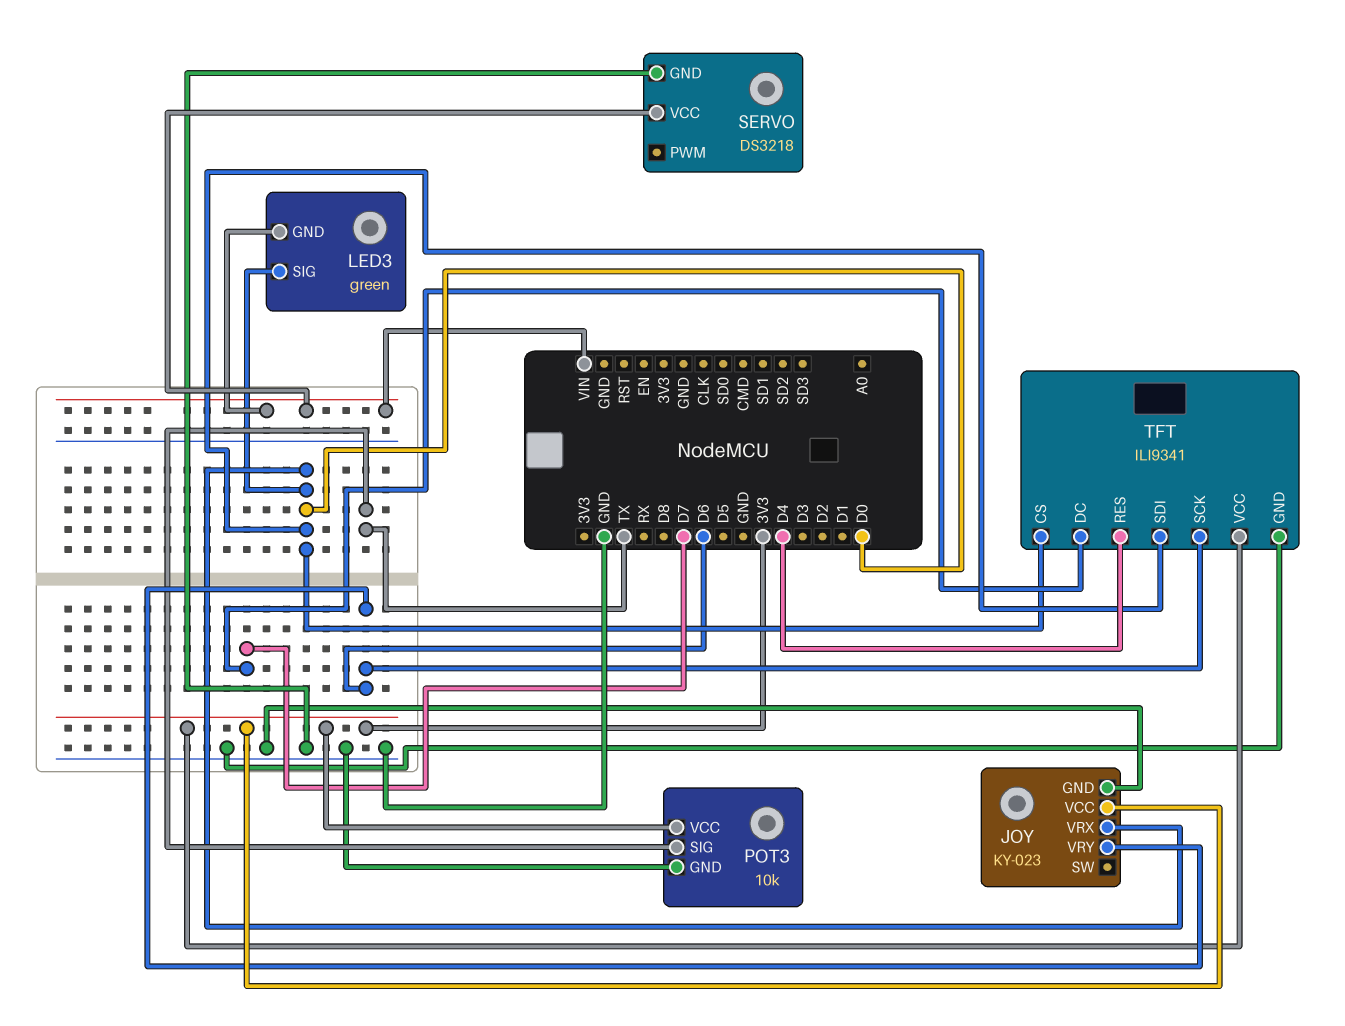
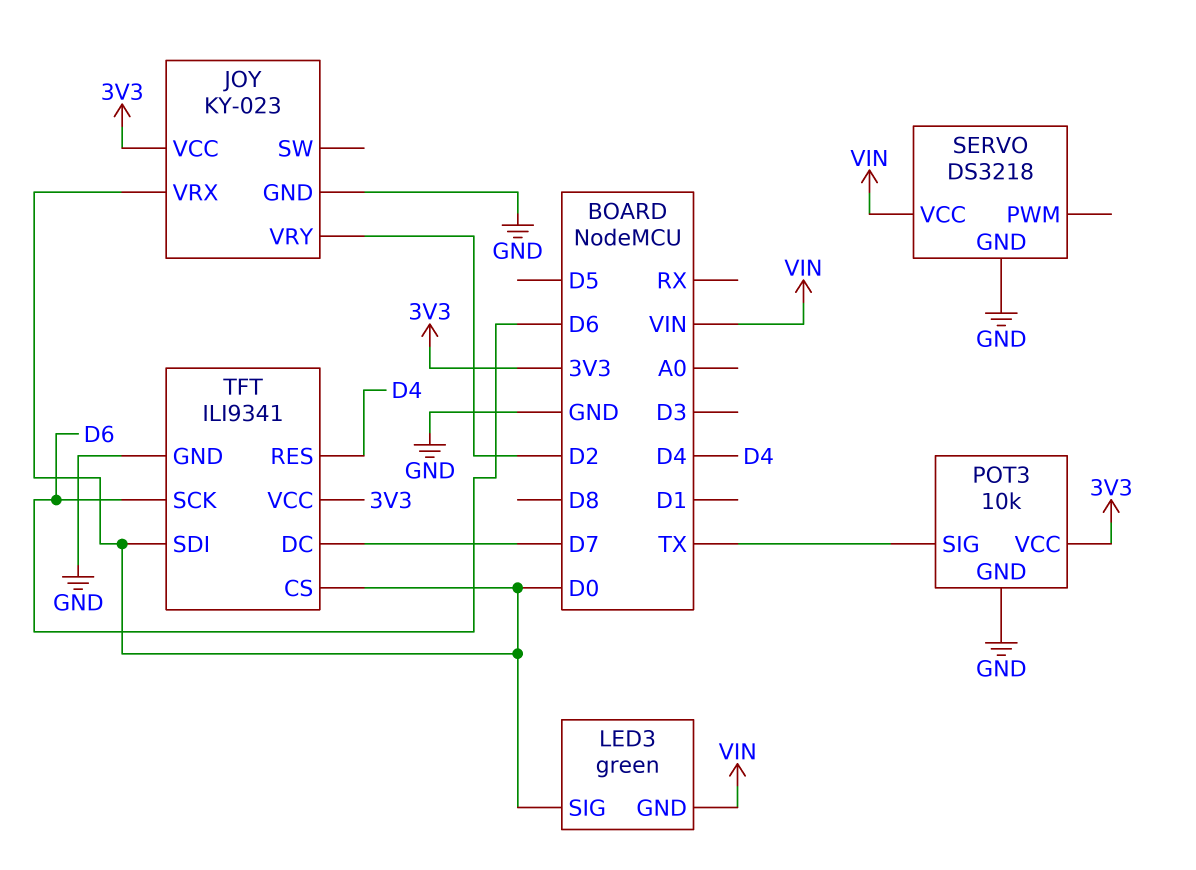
JOY pin VRY: D6 -> D2

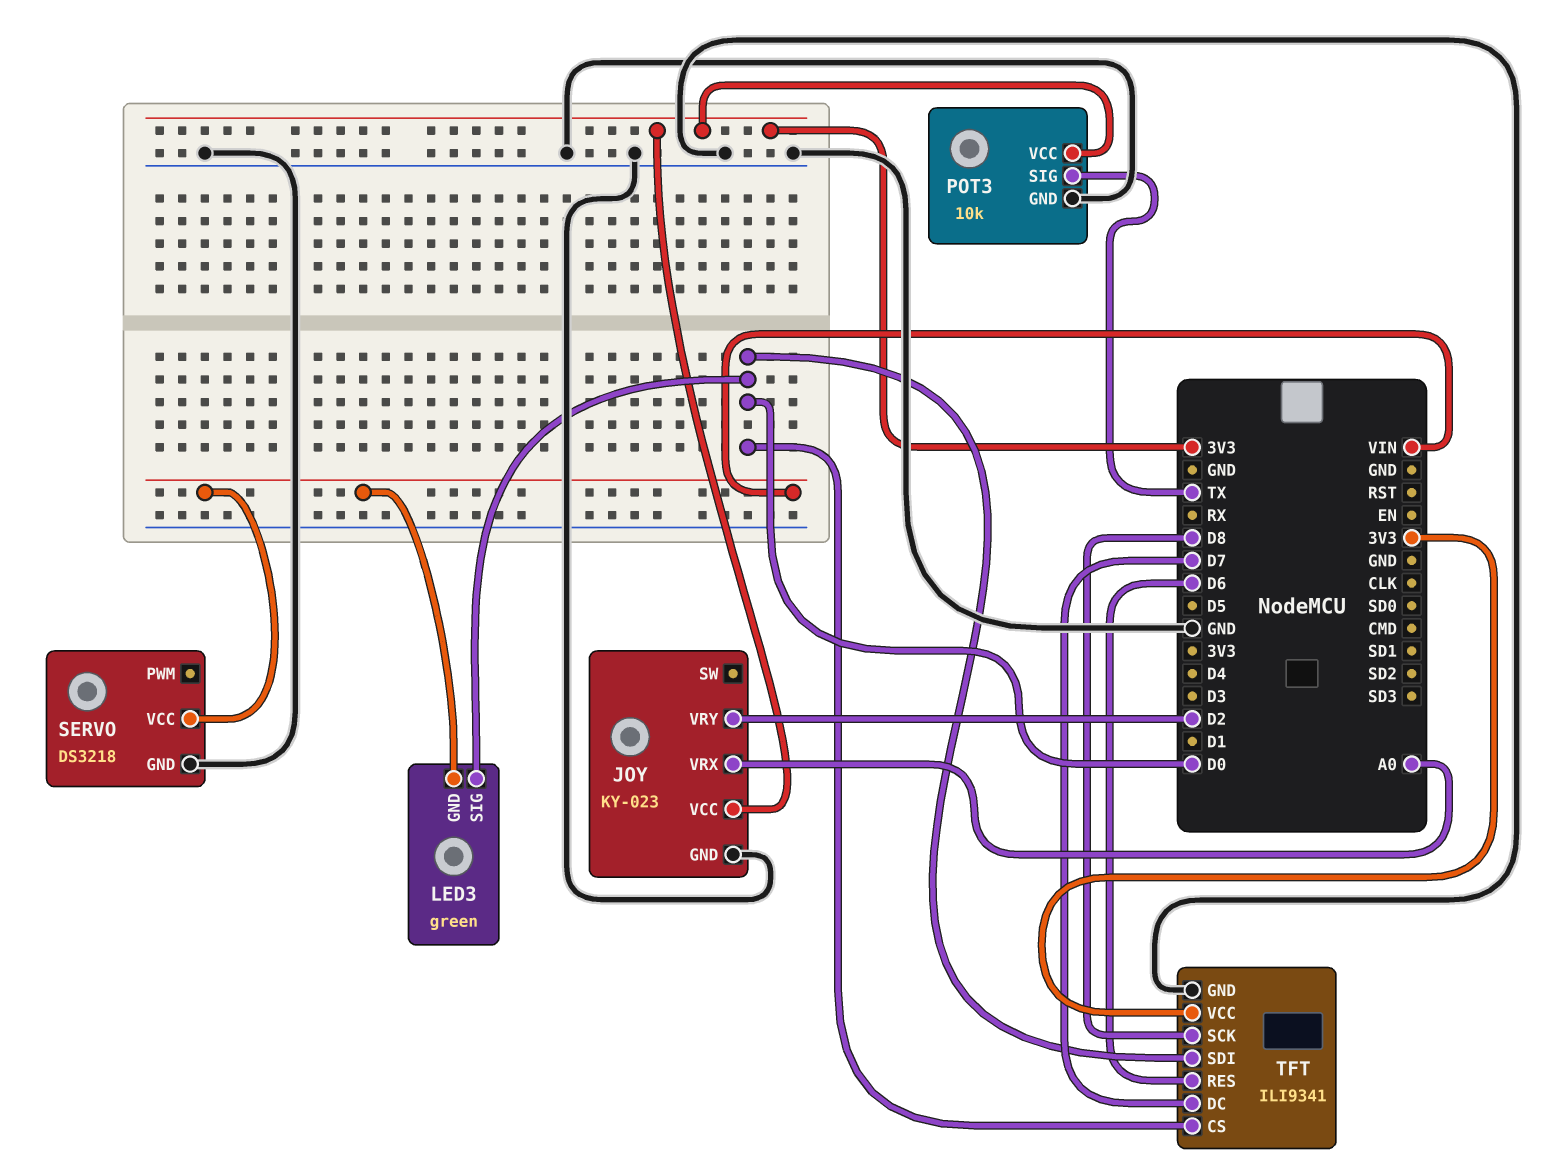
JOY pin VRX: D0 -> A0
TFT pin RES: D4 -> D6
TFT pin SCK: D6 -> D8

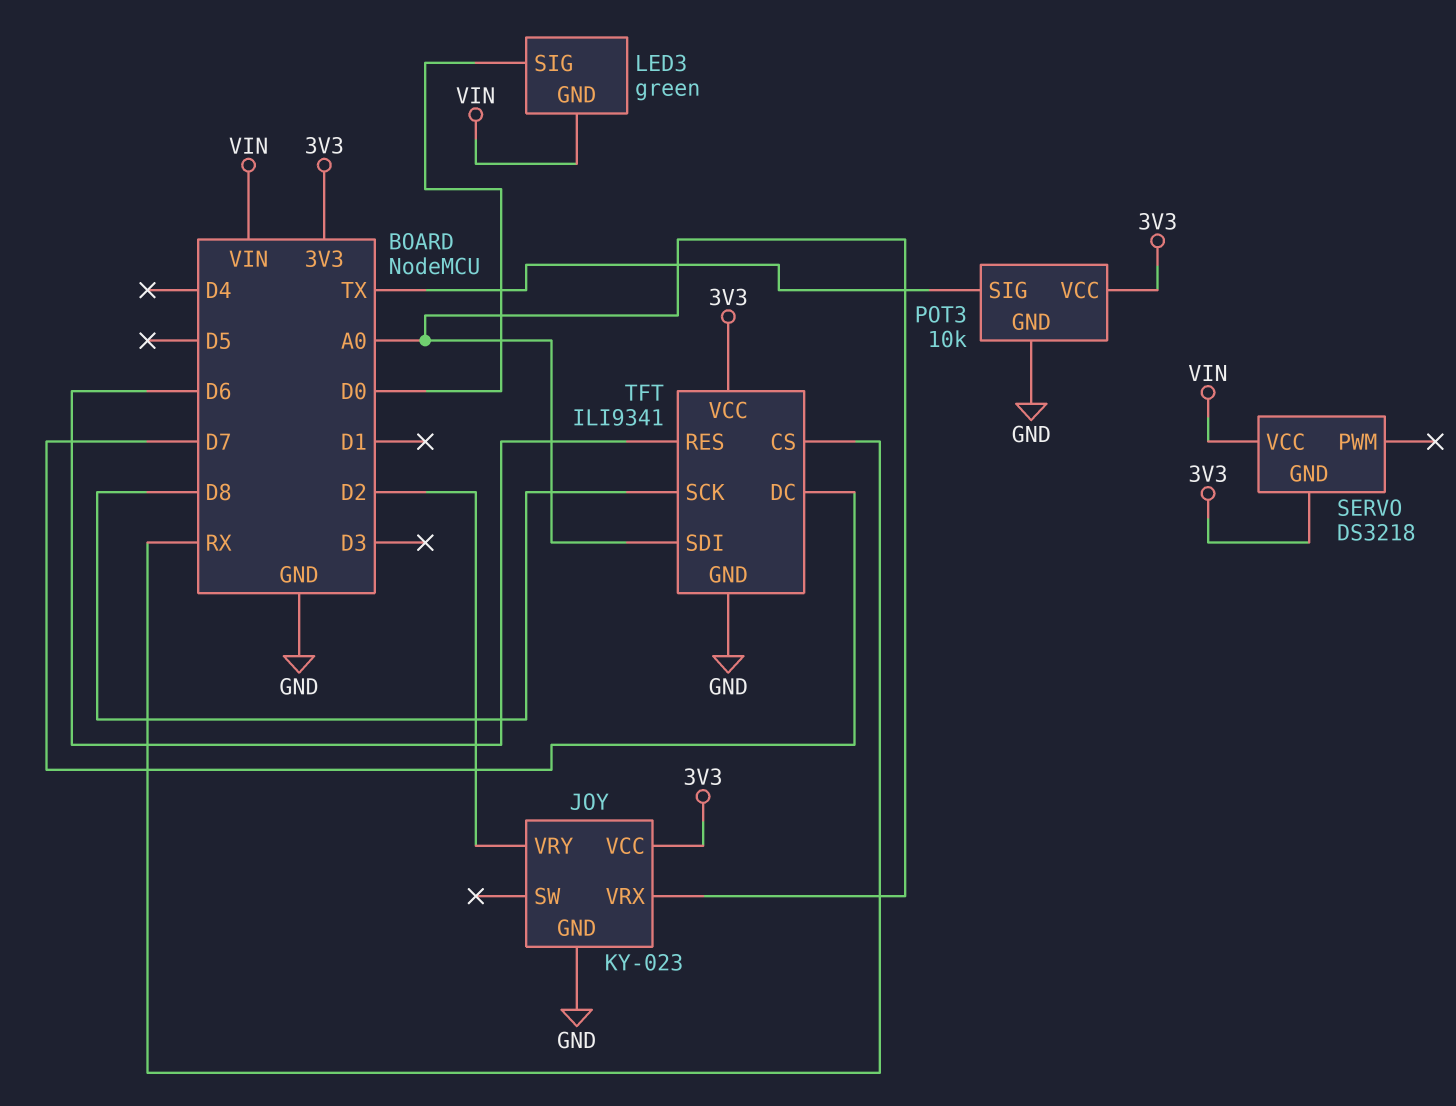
SERVO pin GND: GND -> 3V3
TFT pin CS: D0 -> RX
TFT pin SDI: D0 -> A0

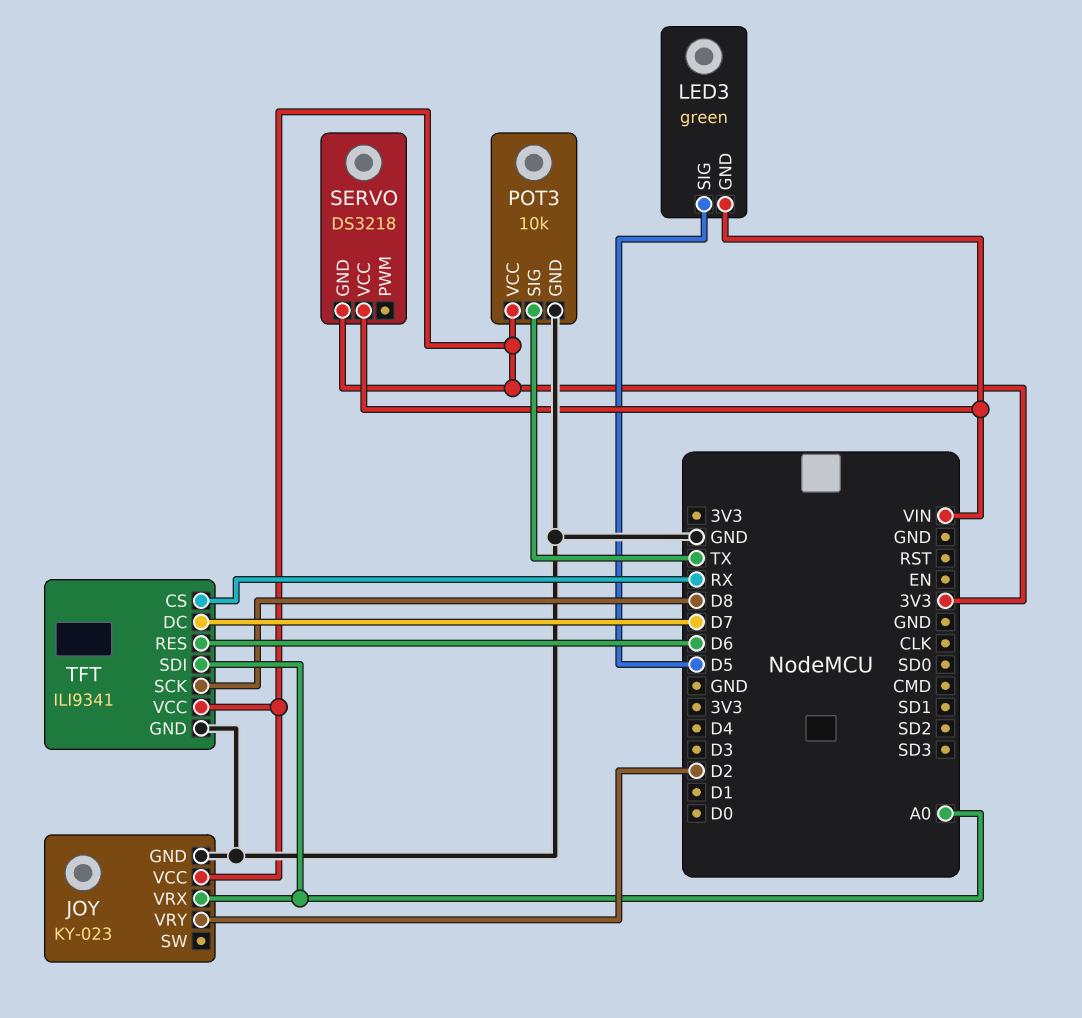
LED3 pin SIG: D0 -> D5

